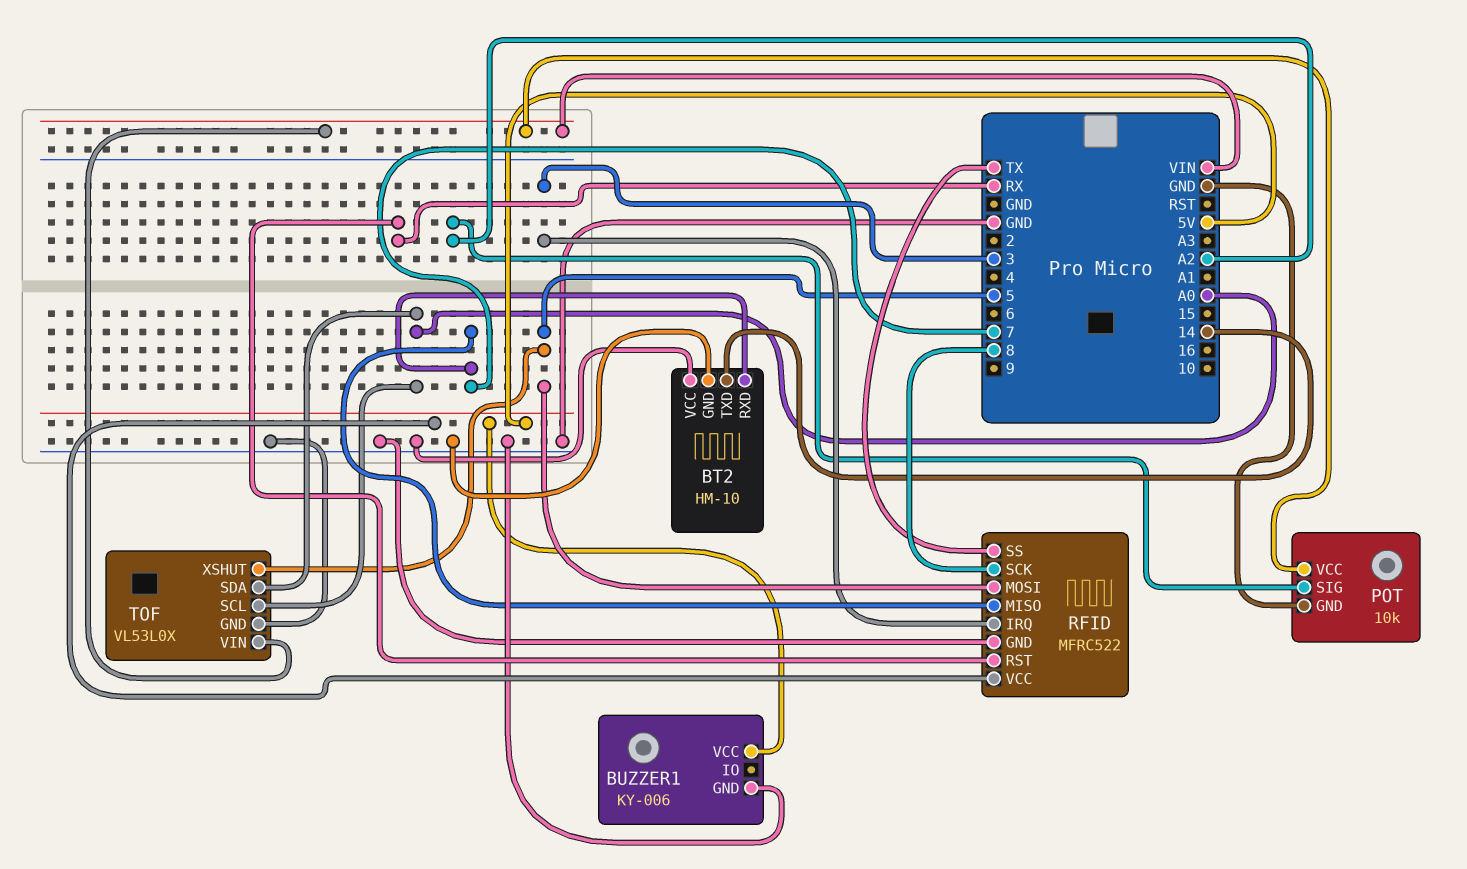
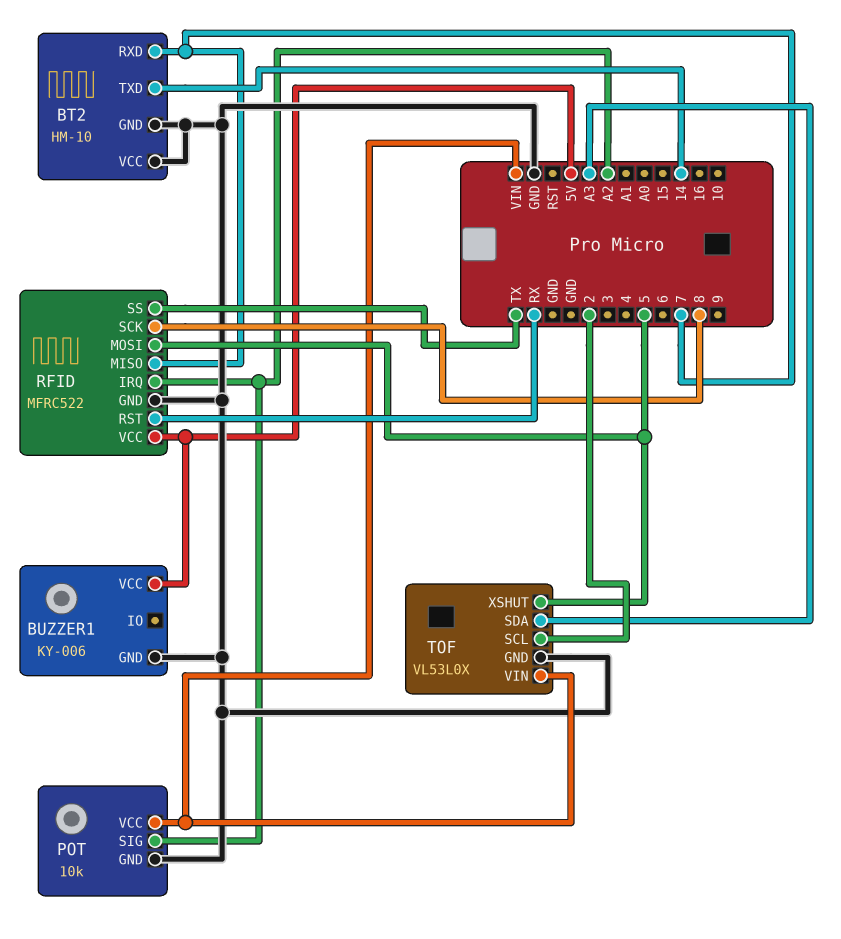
RFID pin IRQ: 3 -> A2
TOF pin SCL: A0 -> 2
TOF pin SDA: A0 -> A3

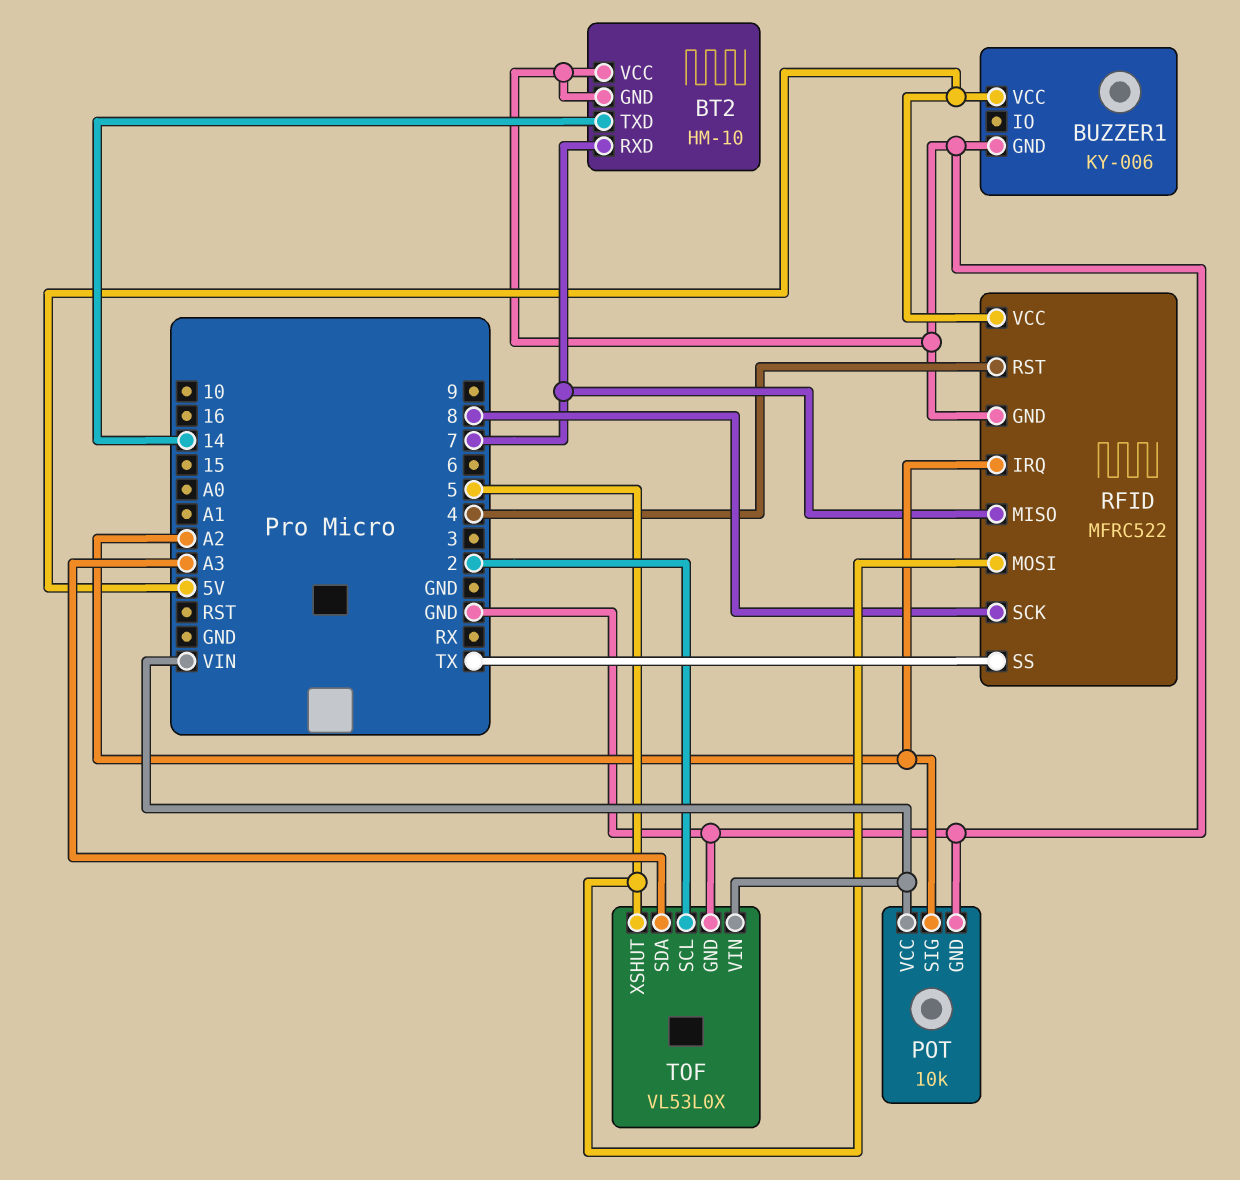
RFID pin RST: RX -> 4

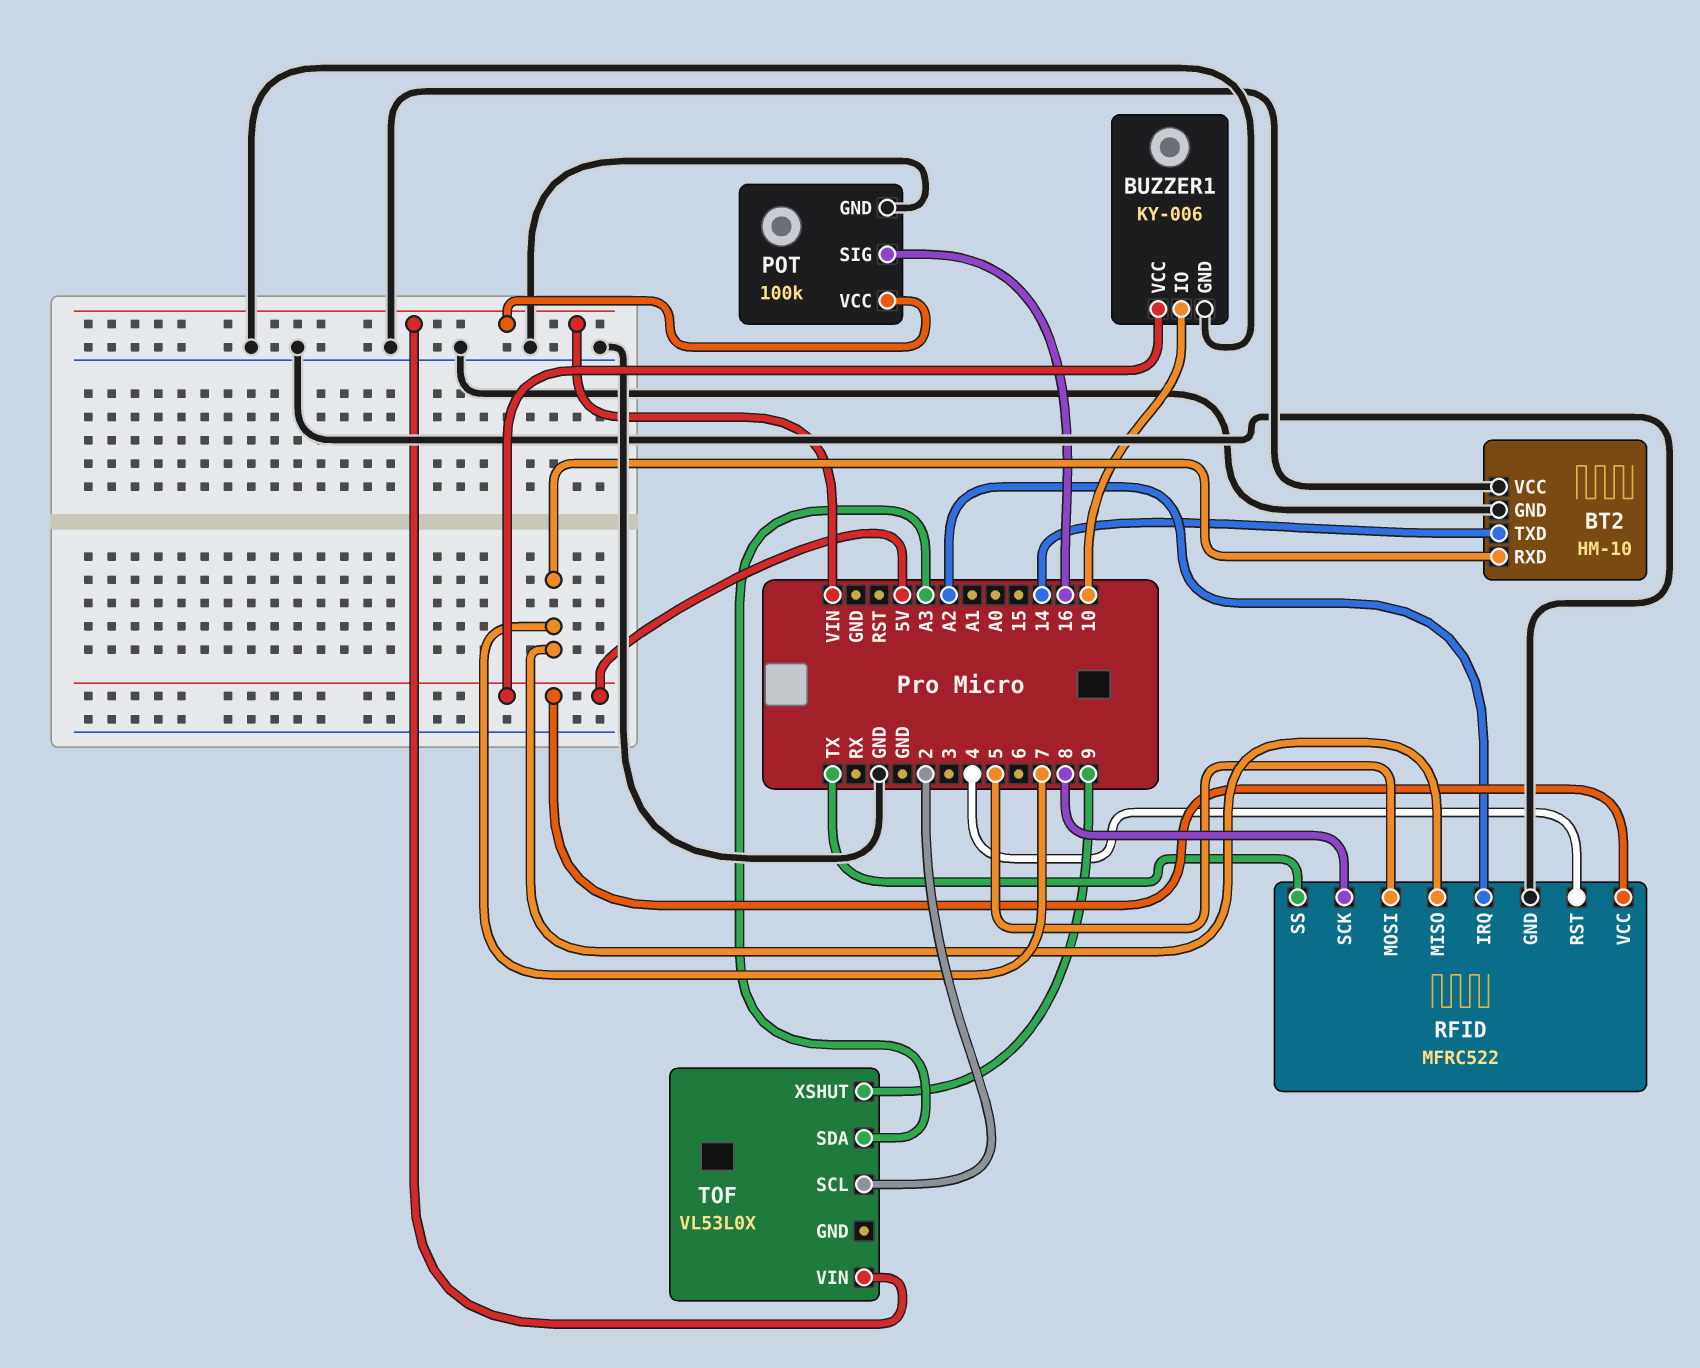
BUZZER1 pin IO: none -> 10
POT: 10k -> 100k
POT pin SIG: A2 -> 16
TOF pin GND: GND -> none
TOF pin XSHUT: 5 -> 9

